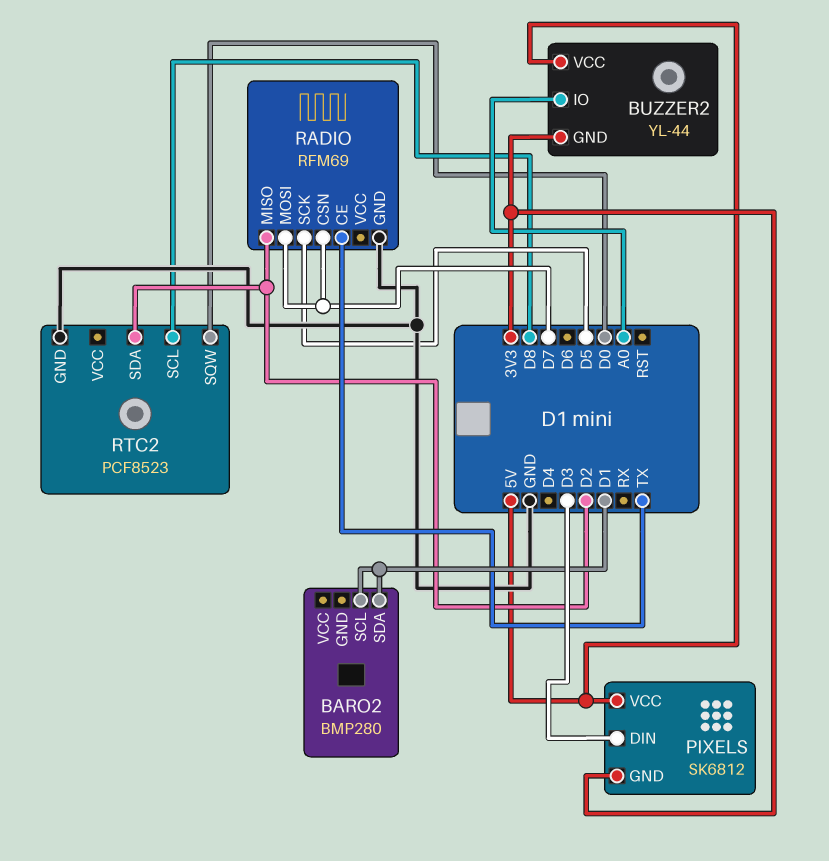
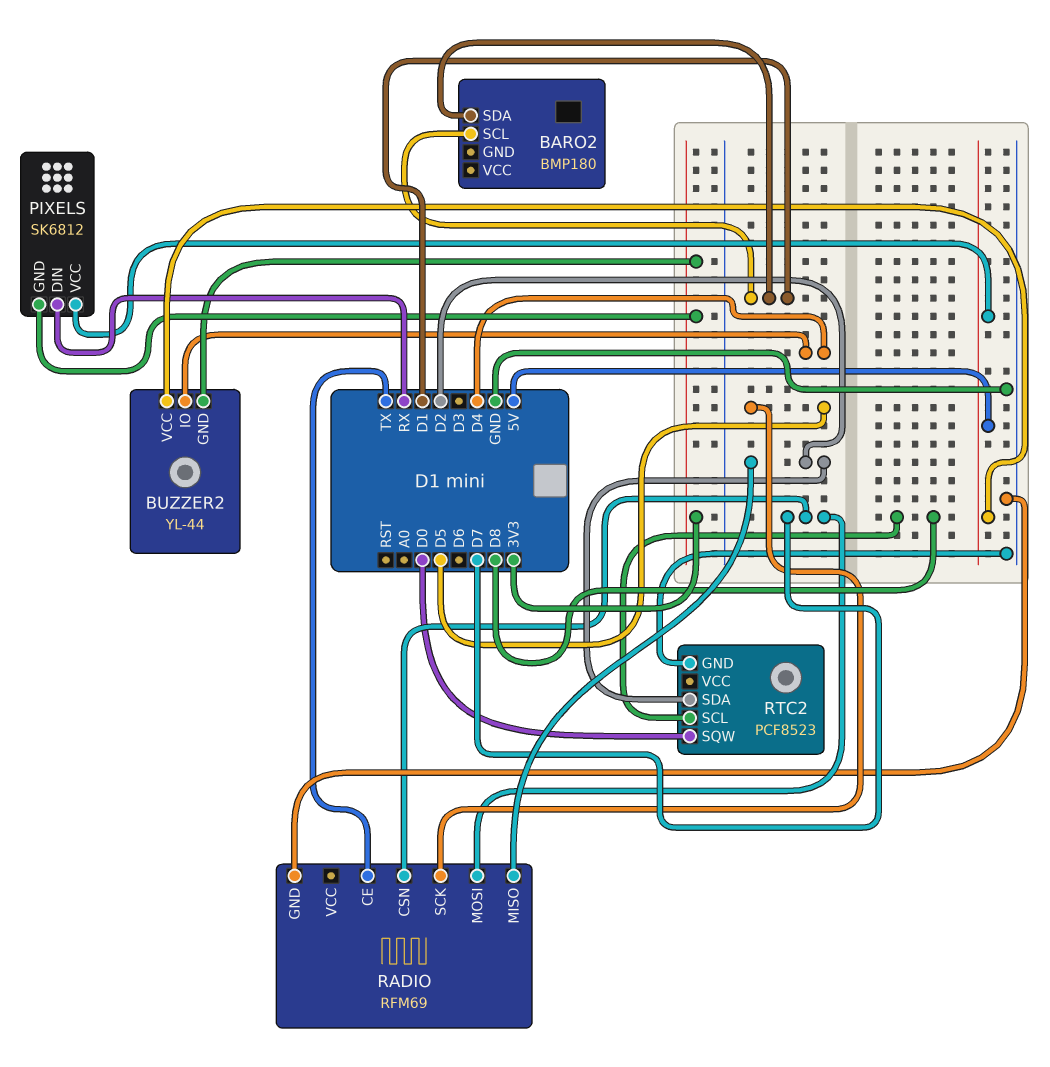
BARO2: BMP280 -> BMP180
BUZZER2 pin IO: A0 -> D4
PIXELS pin DIN: D3 -> RX

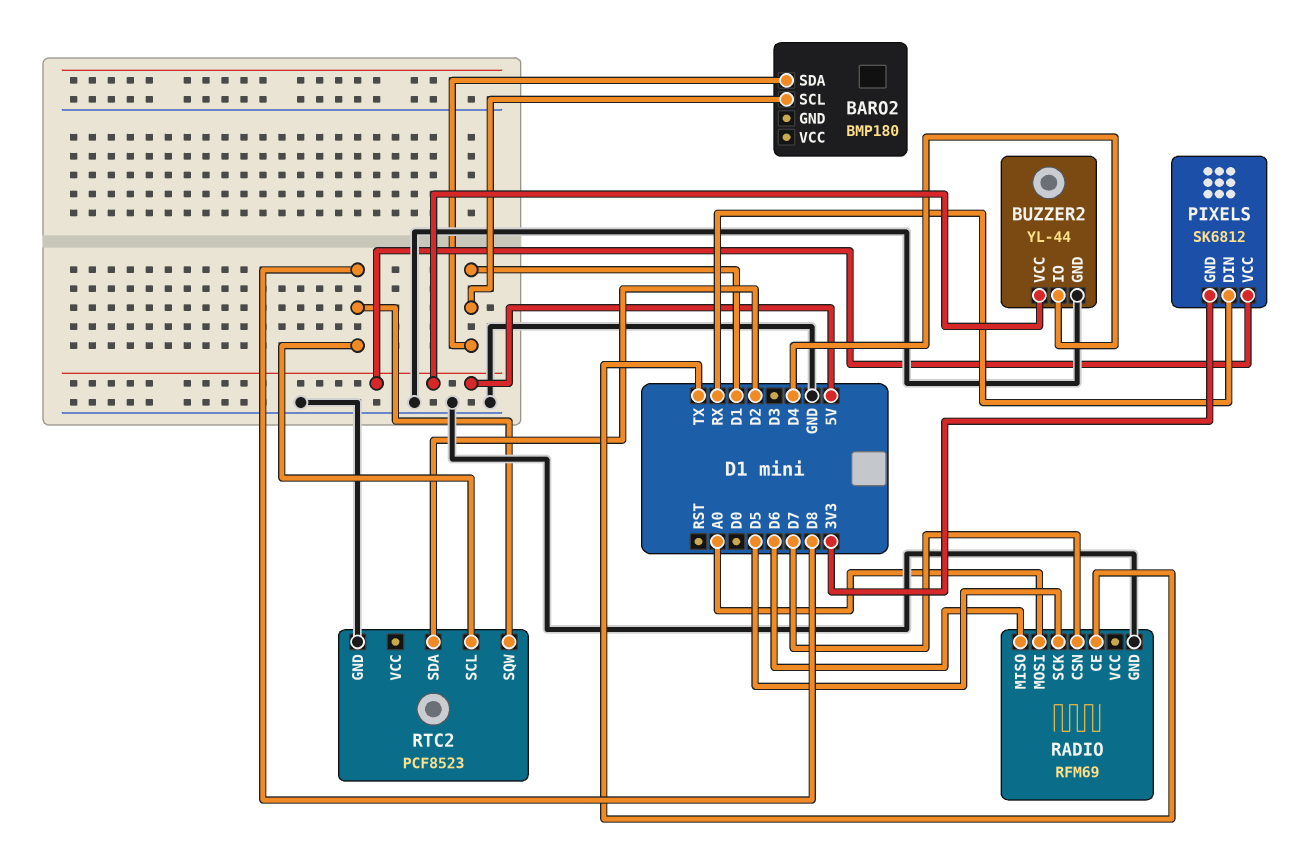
BUZZER2 pin GND: 3V3 -> GND
RADIO pin MISO: D2 -> D6
RADIO pin MOSI: D7 -> A0
RTC2 pin SQW: D0 -> D8

